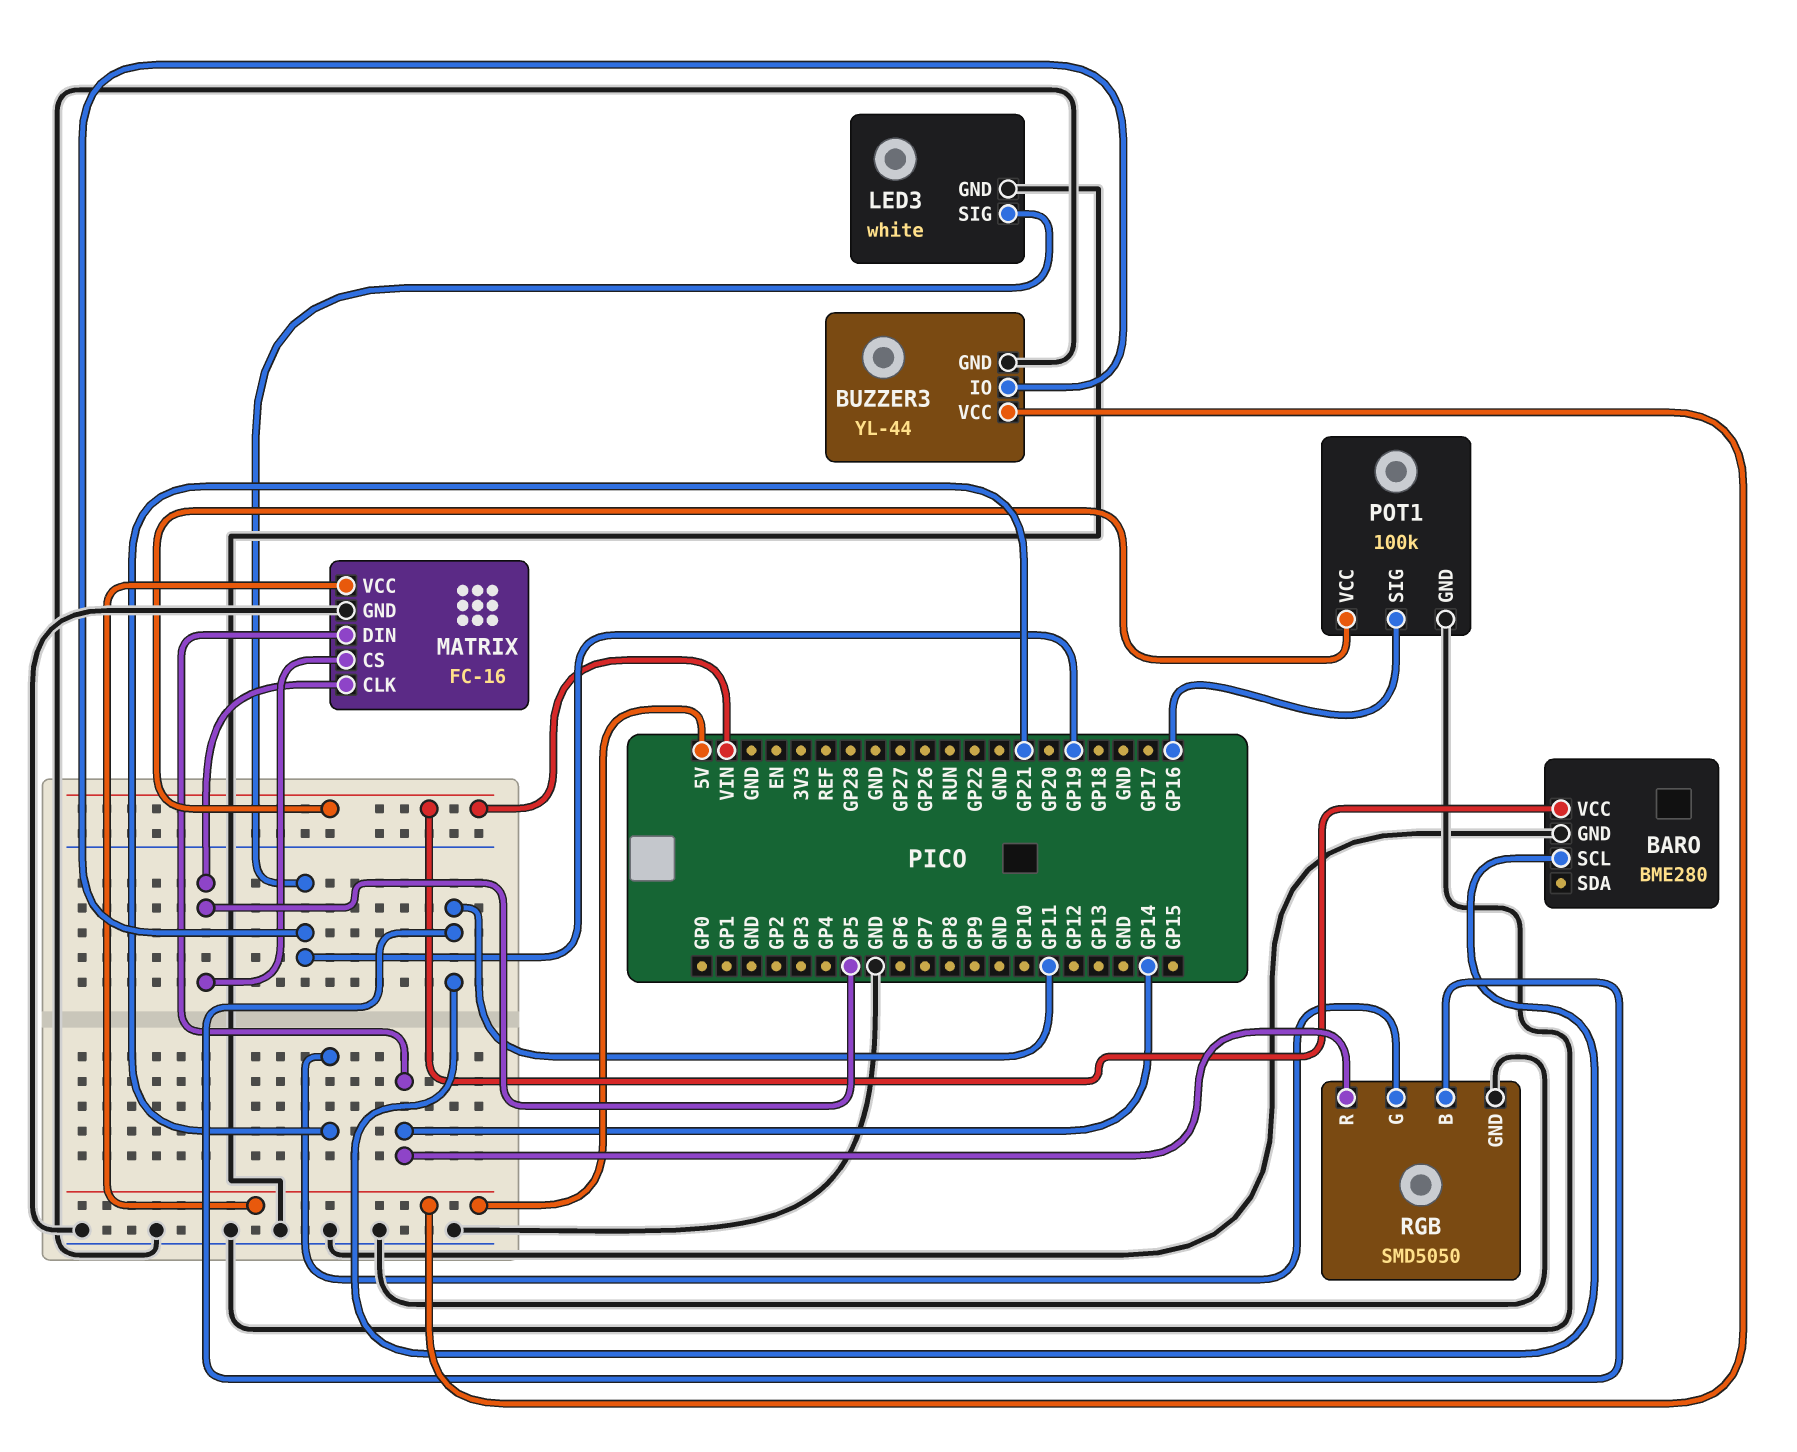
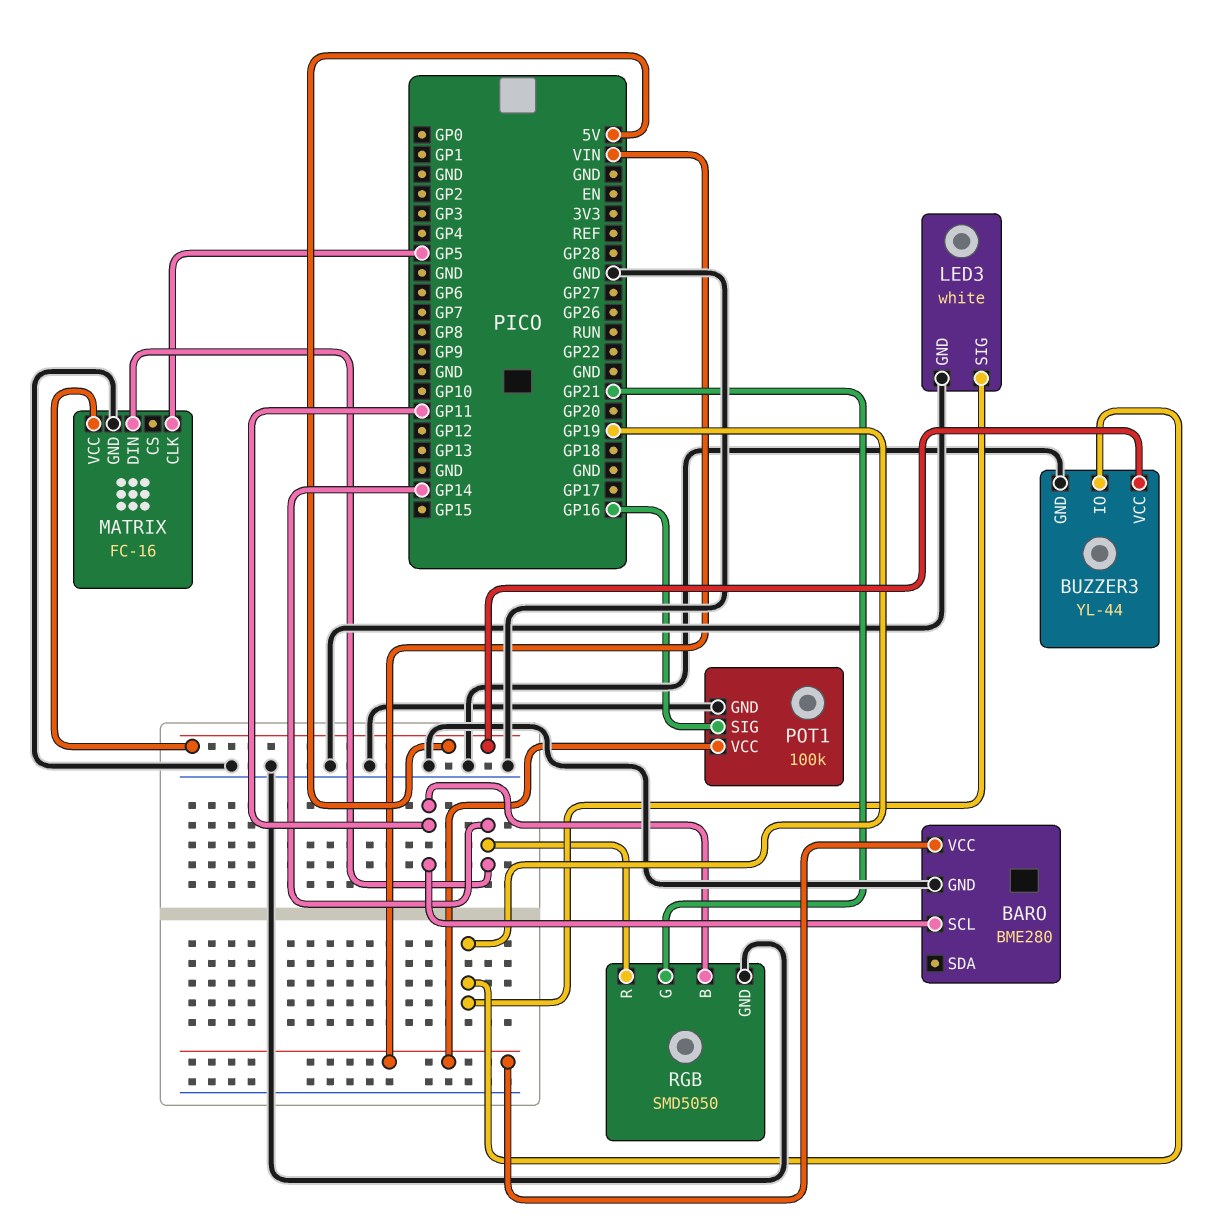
MATRIX pin CS: GP5 -> none

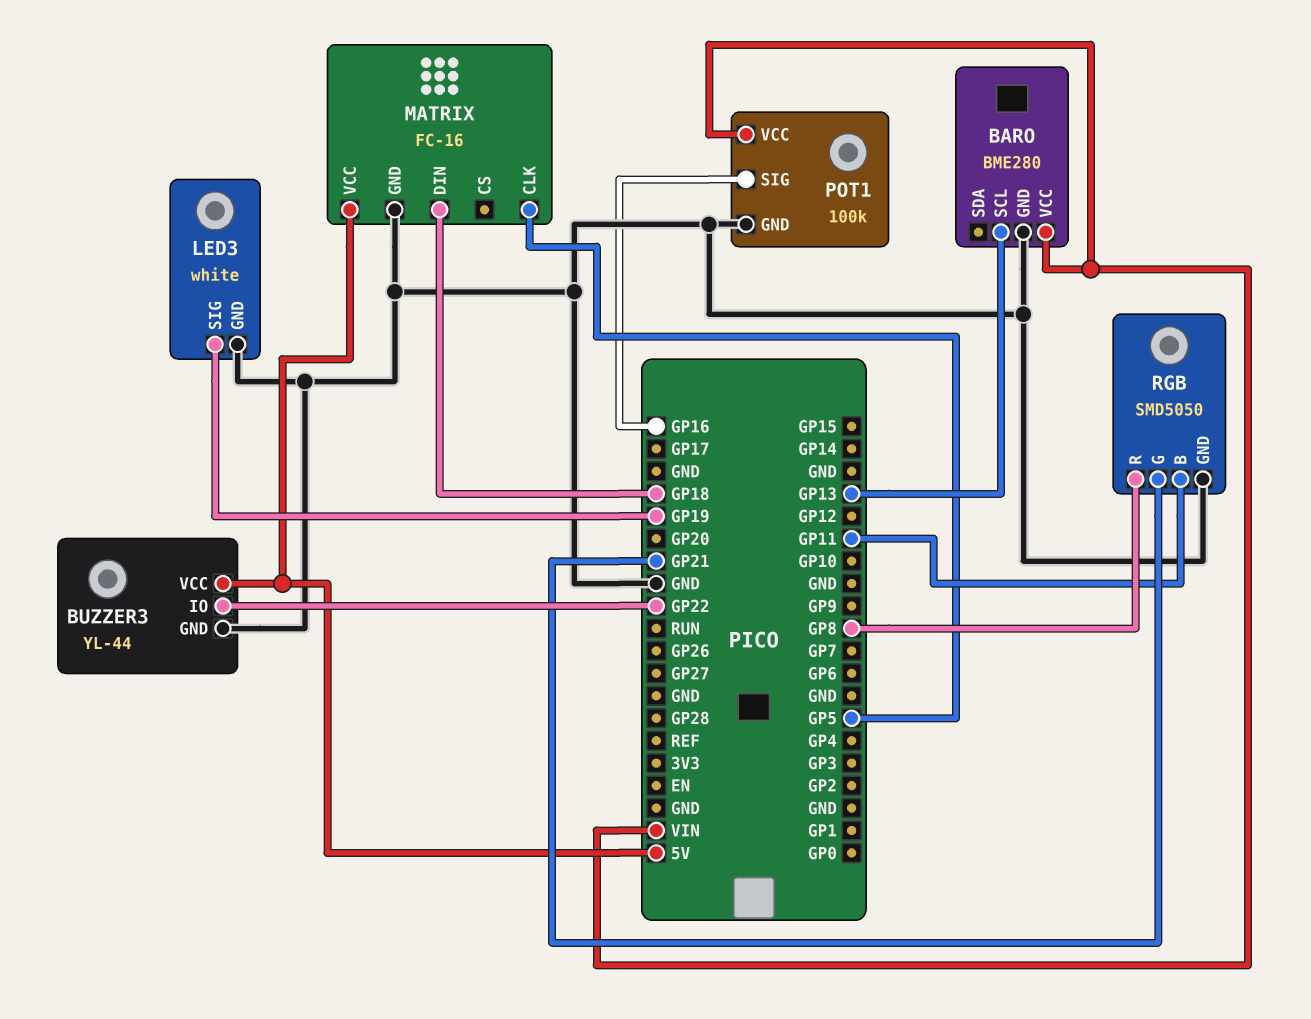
BARO pin SCL: GP11 -> GP13
BUZZER3 pin IO: GP19 -> GP22
MATRIX pin DIN: GP14 -> GP18
RGB pin R: GP14 -> GP8

